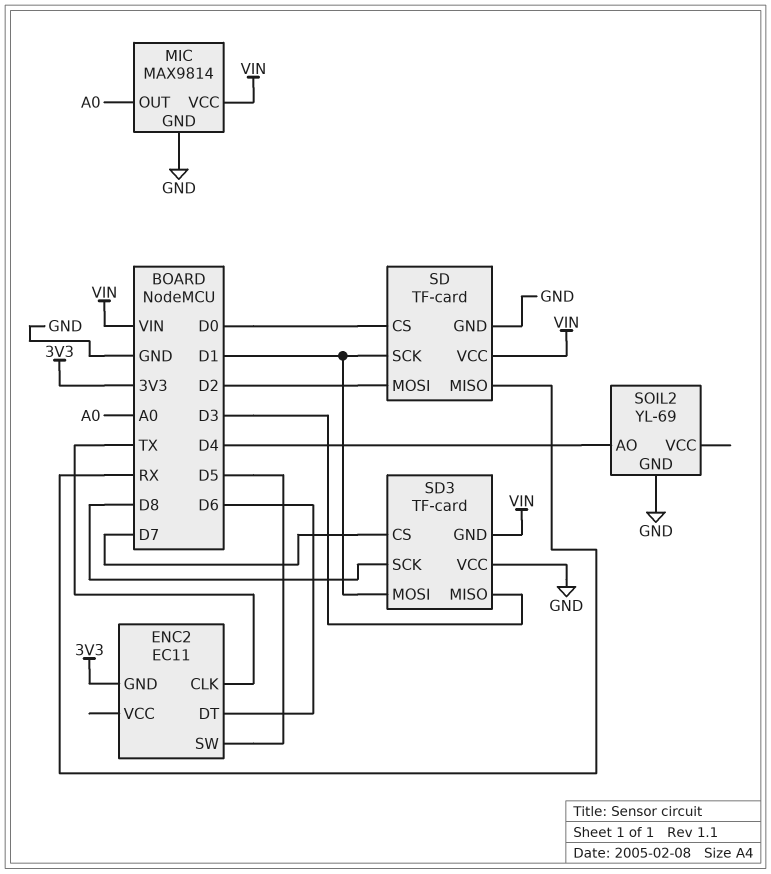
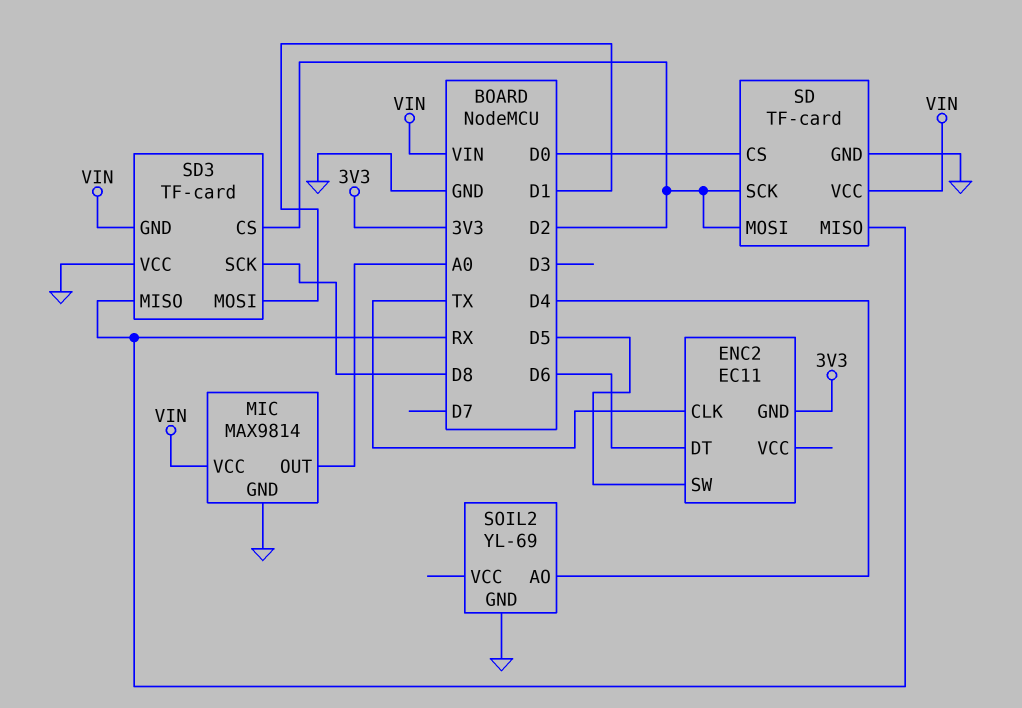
SD pin SCK: D1 -> D2
SD3 pin CS: D7 -> D2
SD3 pin MISO: D3 -> RX

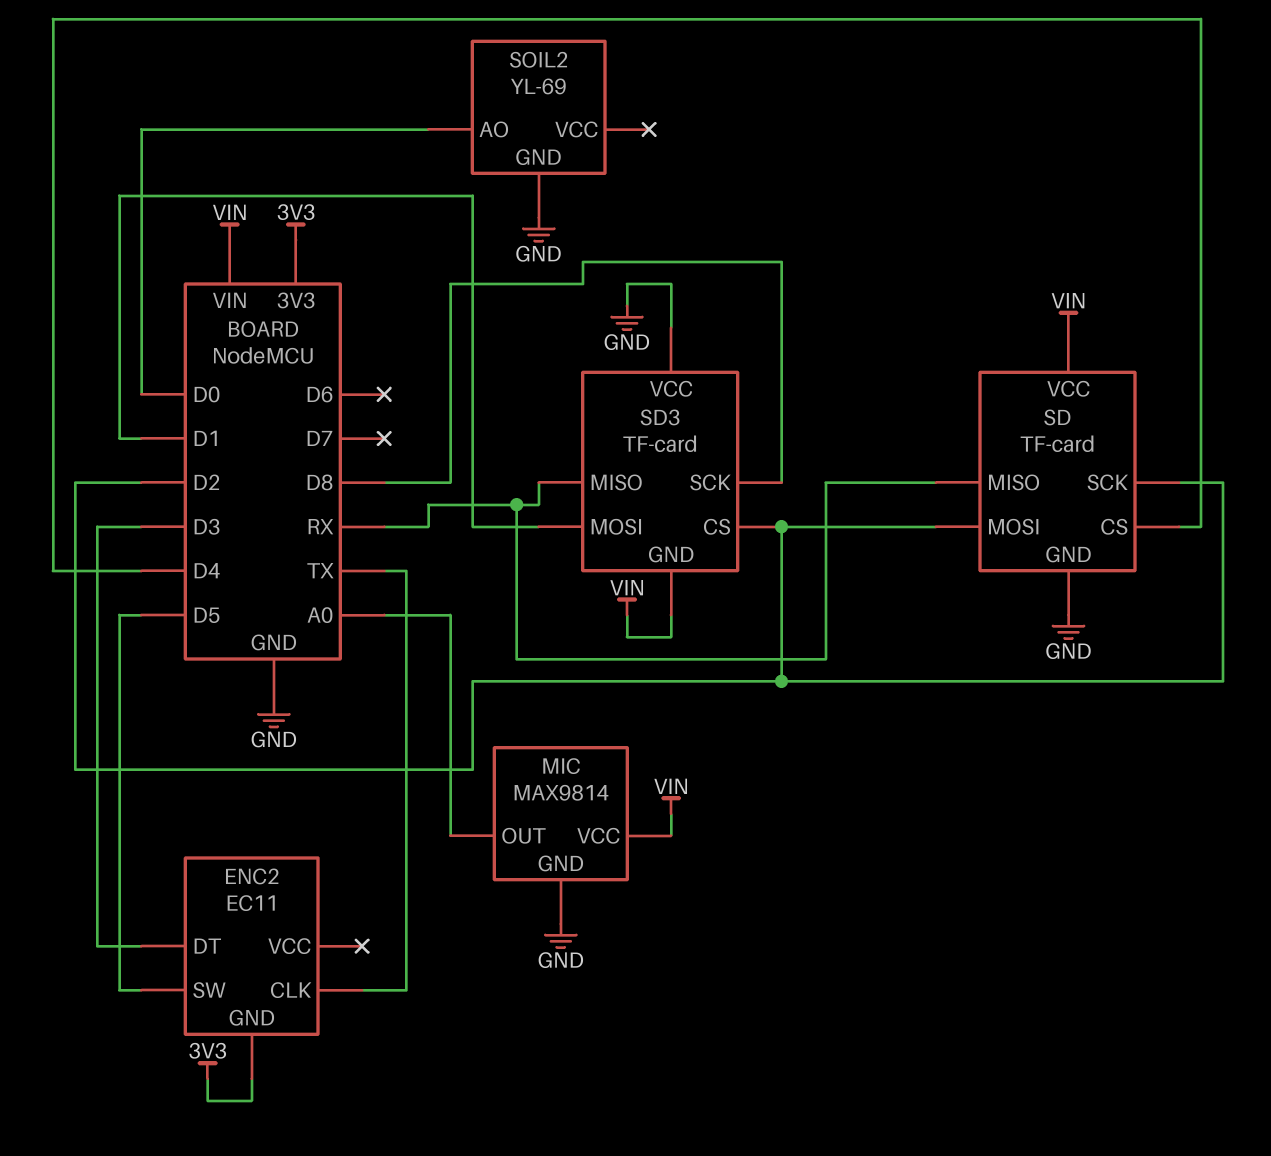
ENC2 pin DT: D6 -> D3
SD pin CS: D0 -> D4
SOIL2 pin AO: D4 -> D0

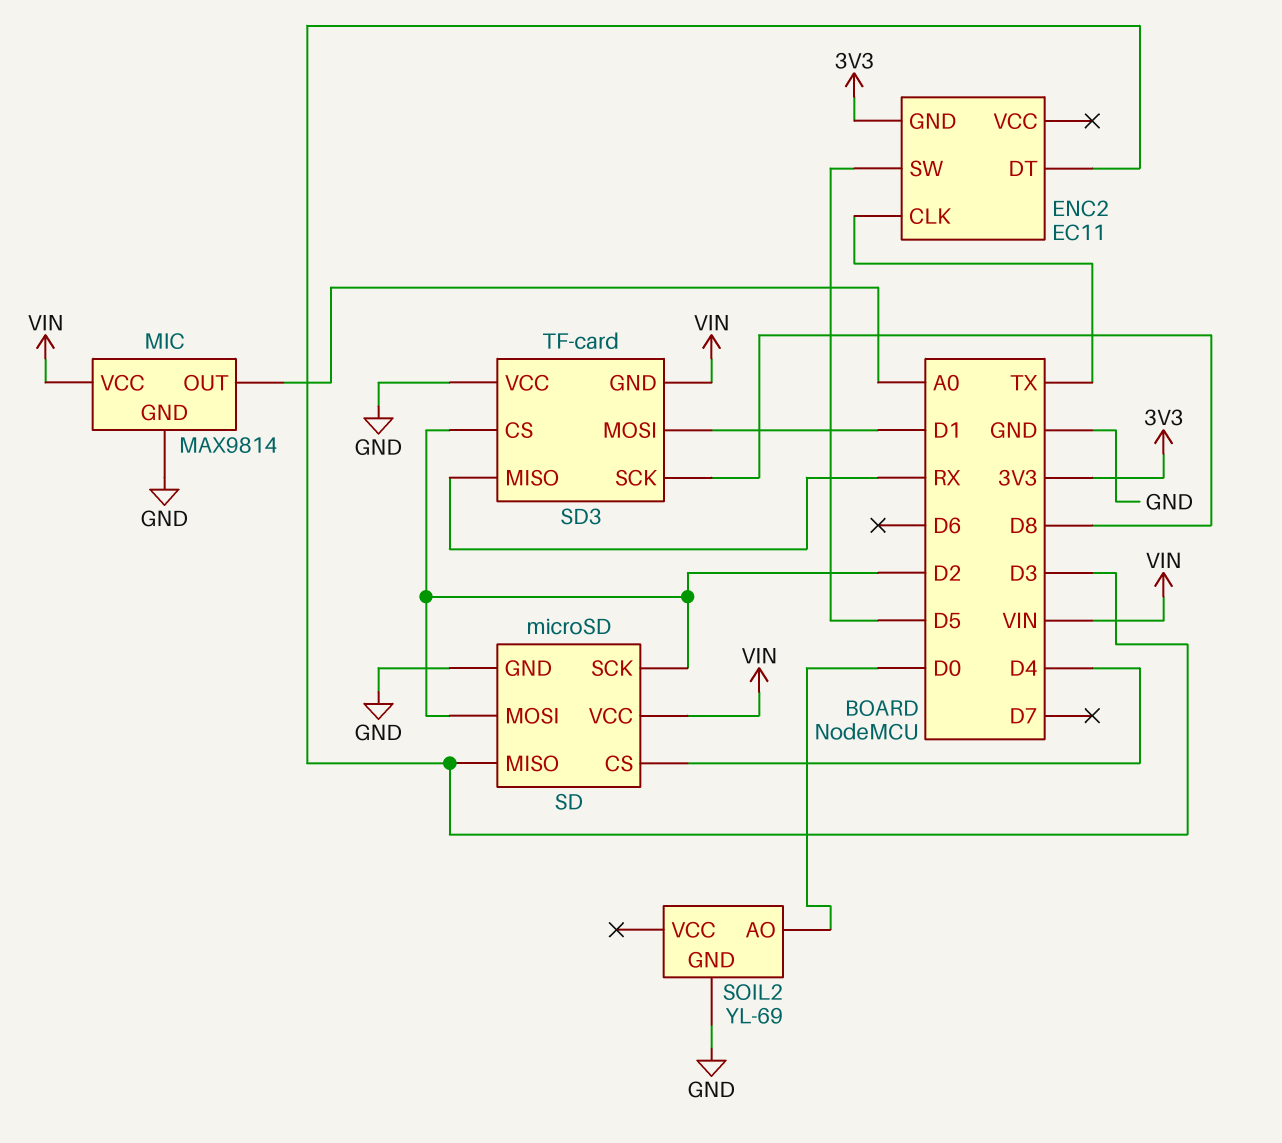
SD: TF-card -> microSD
SD pin MISO: RX -> D3

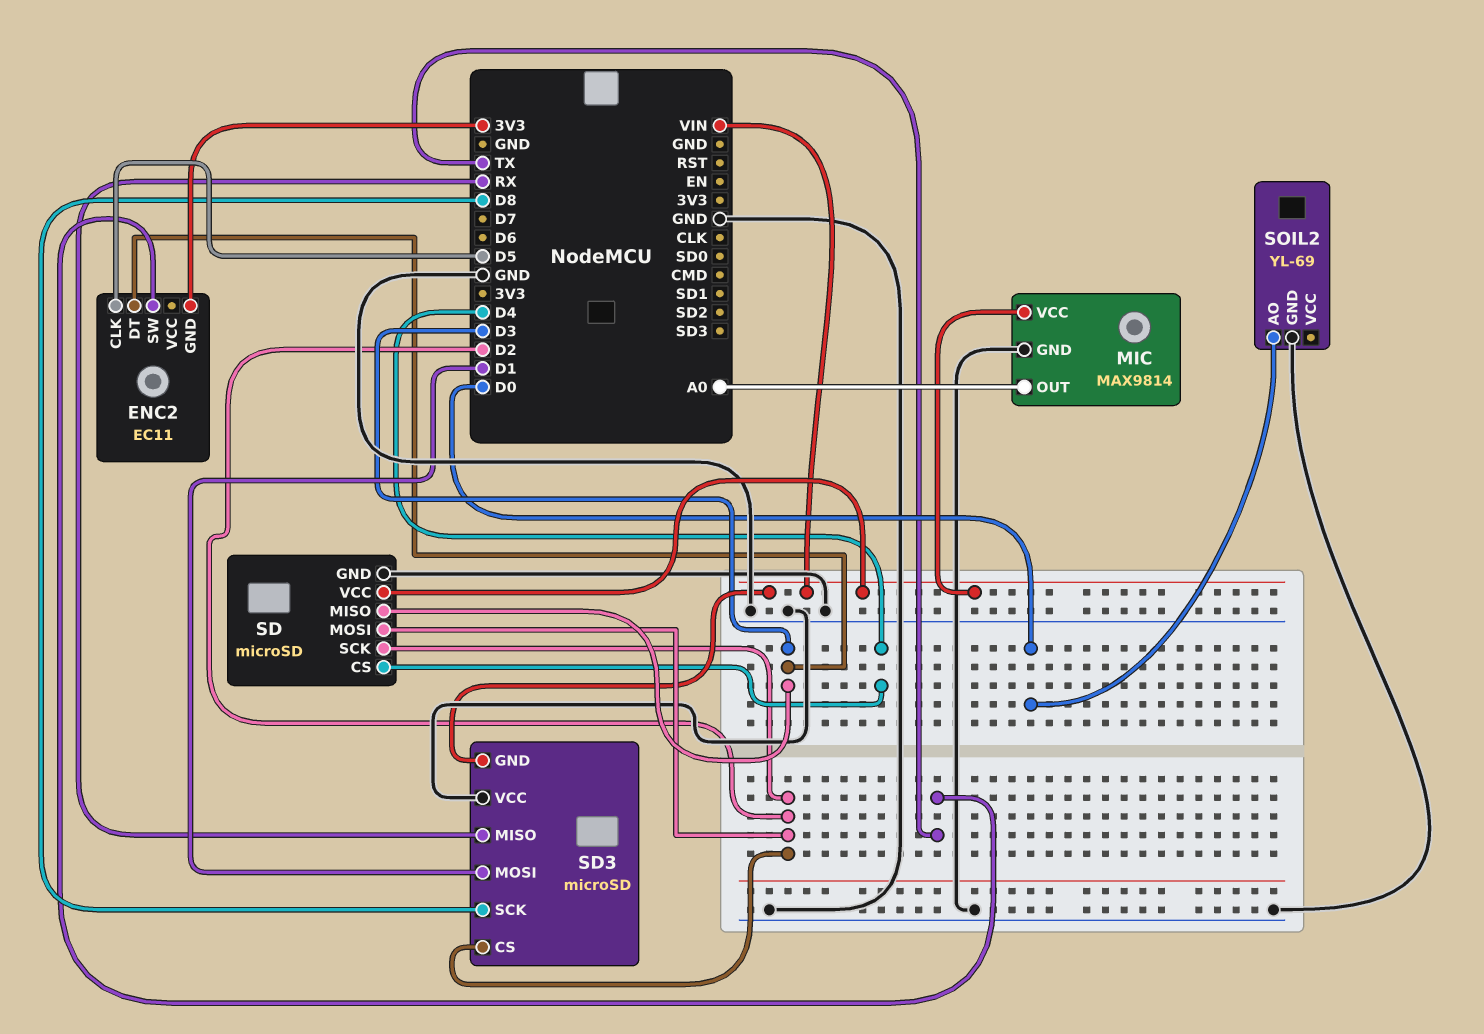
ENC2 pin CLK: TX -> D5
ENC2 pin SW: D5 -> TX
SD3: TF-card -> microSD

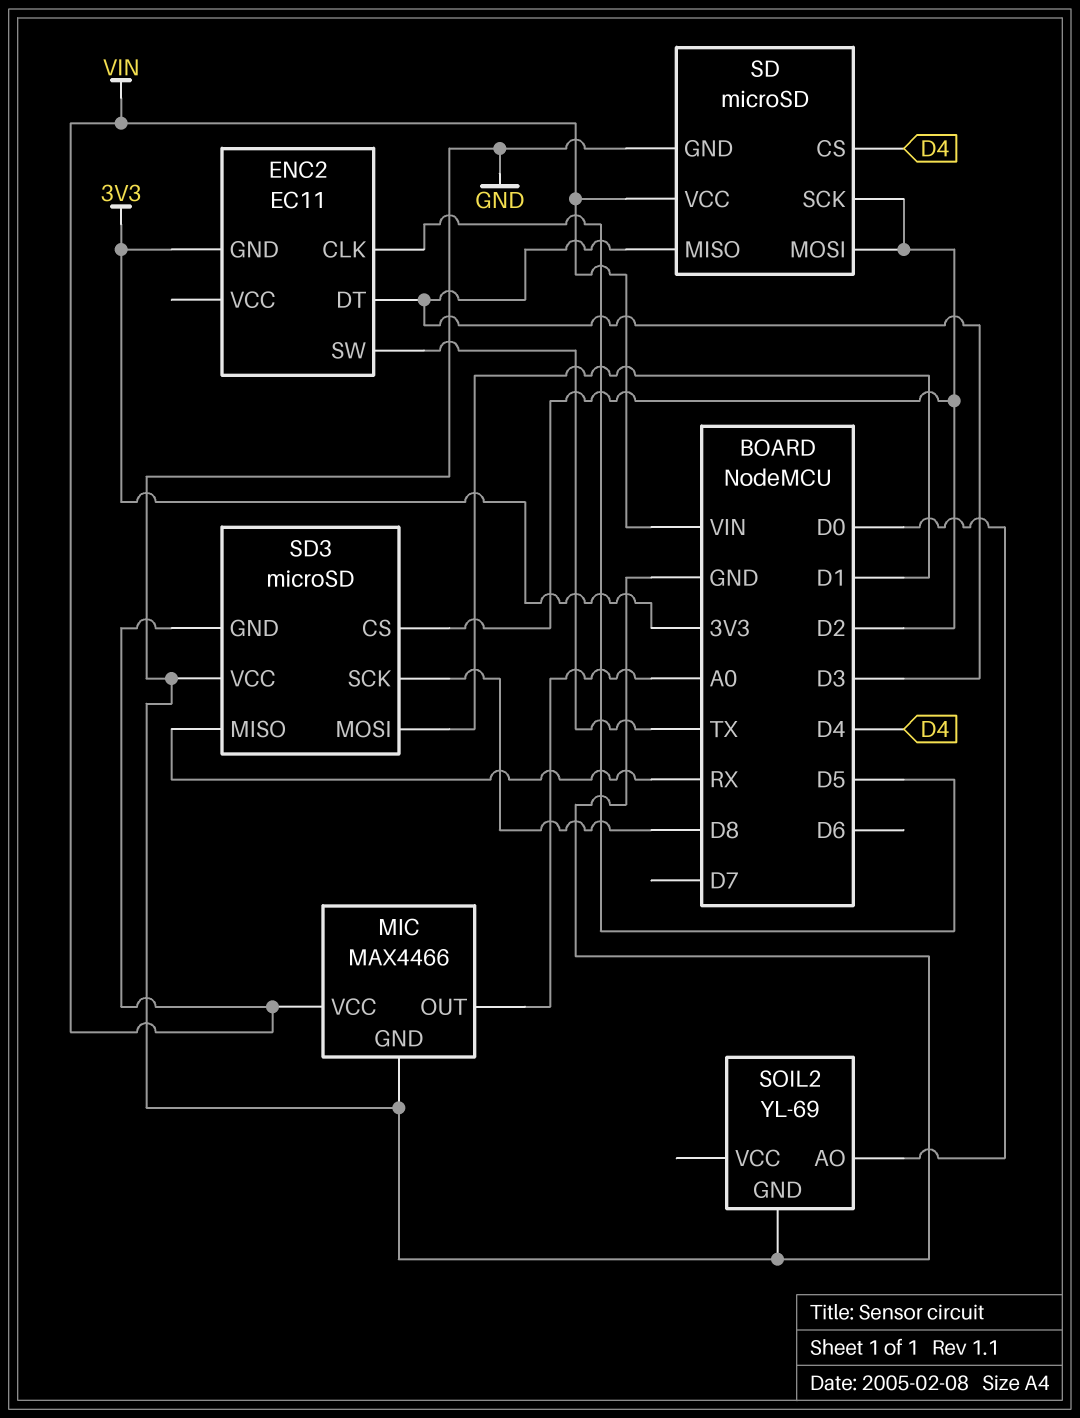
MIC: MAX9814 -> MAX4466

